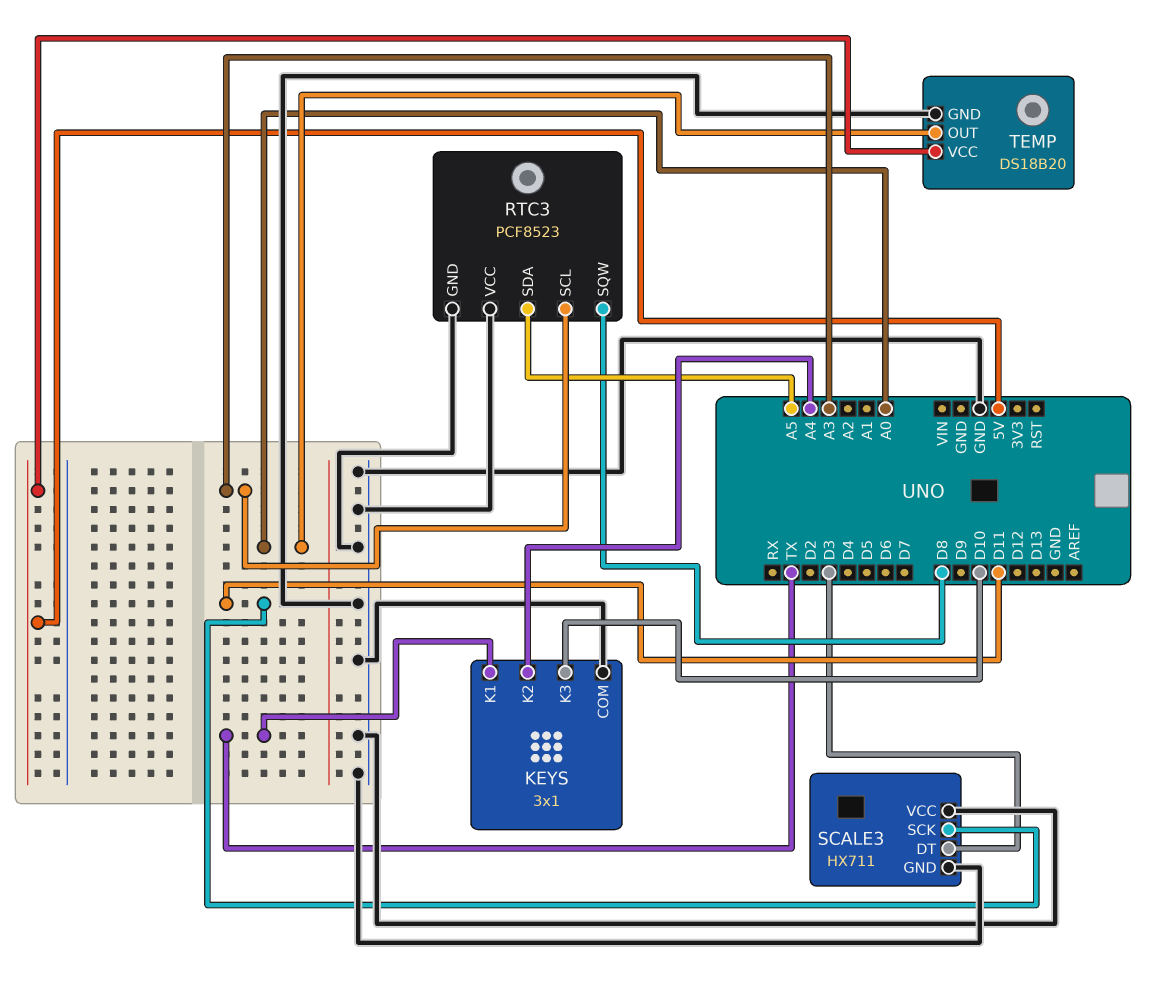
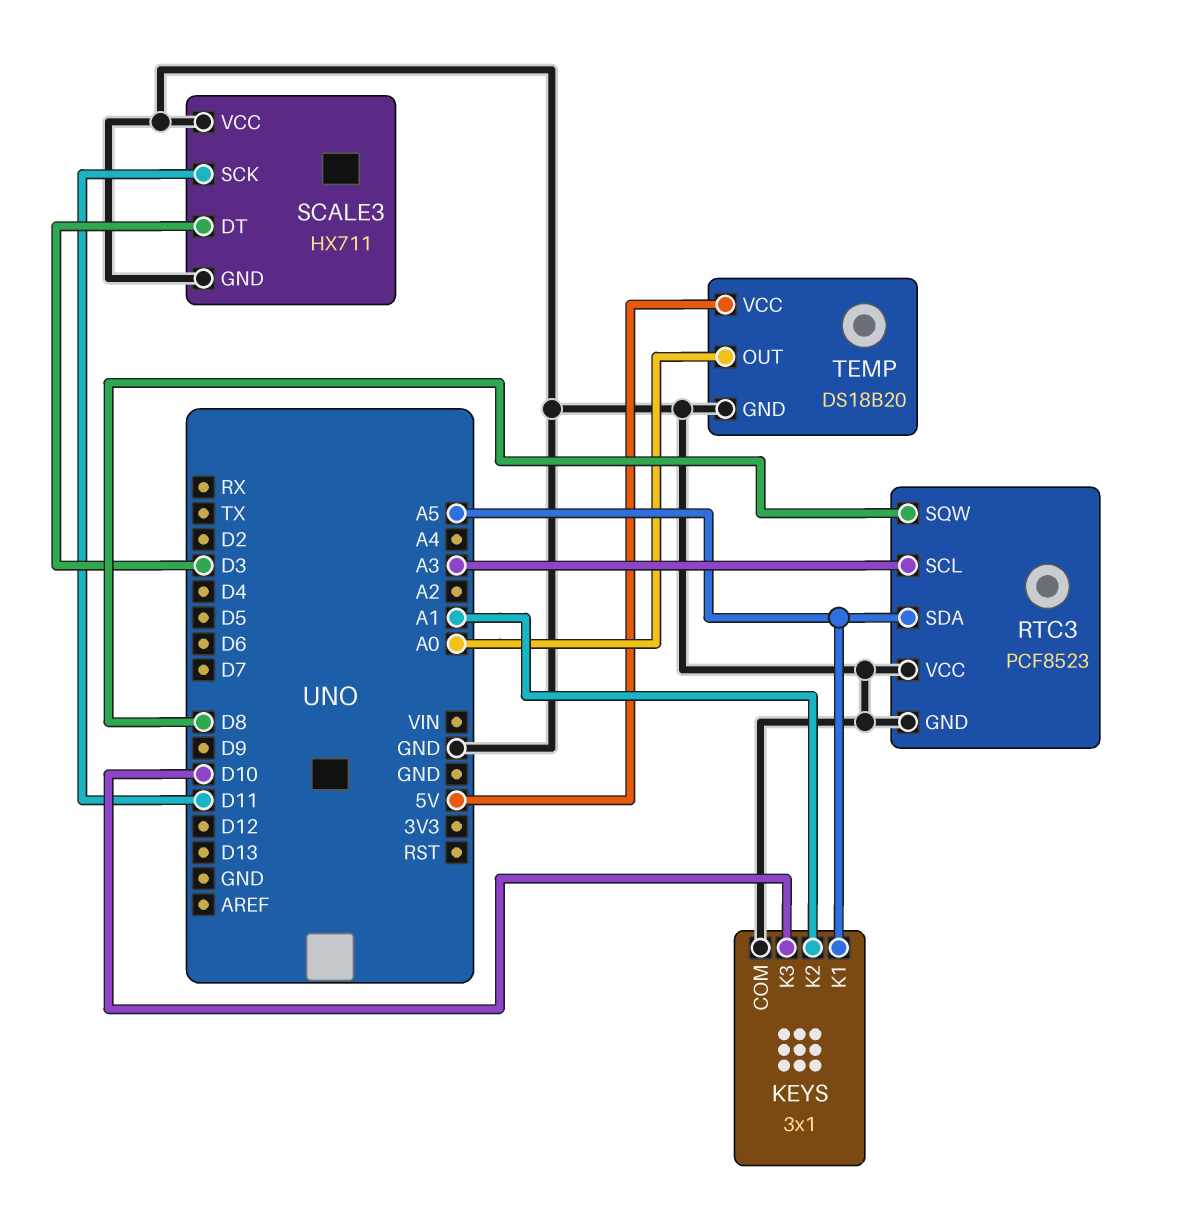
KEYS pin K1: TX -> A5
KEYS pin K2: A4 -> A1

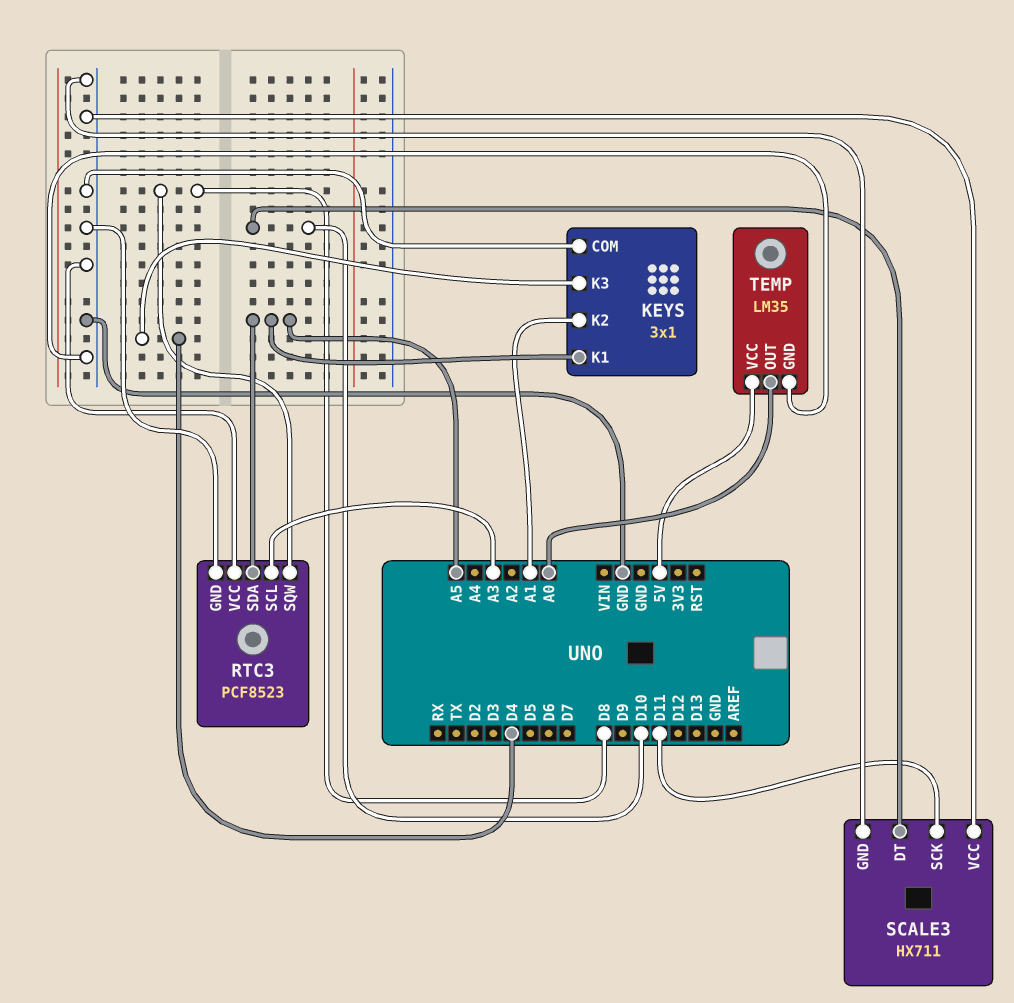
KEYS pin K3: D10 -> D4
SCALE3 pin DT: D3 -> D10
TEMP: DS18B20 -> LM35

